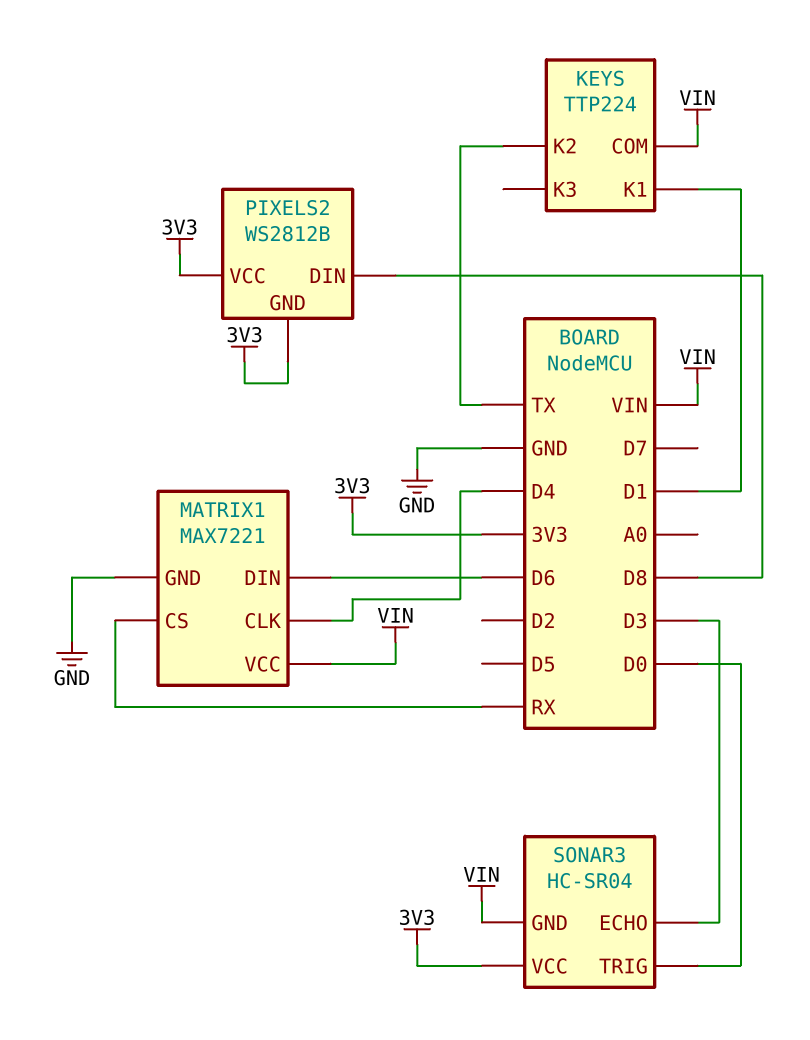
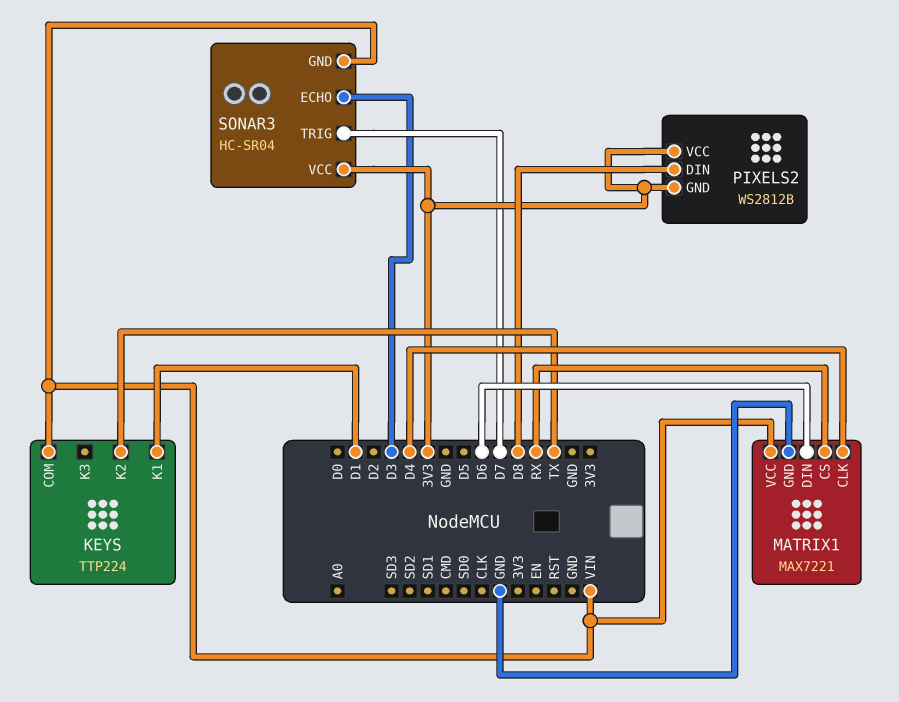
SONAR3 pin TRIG: D0 -> D7

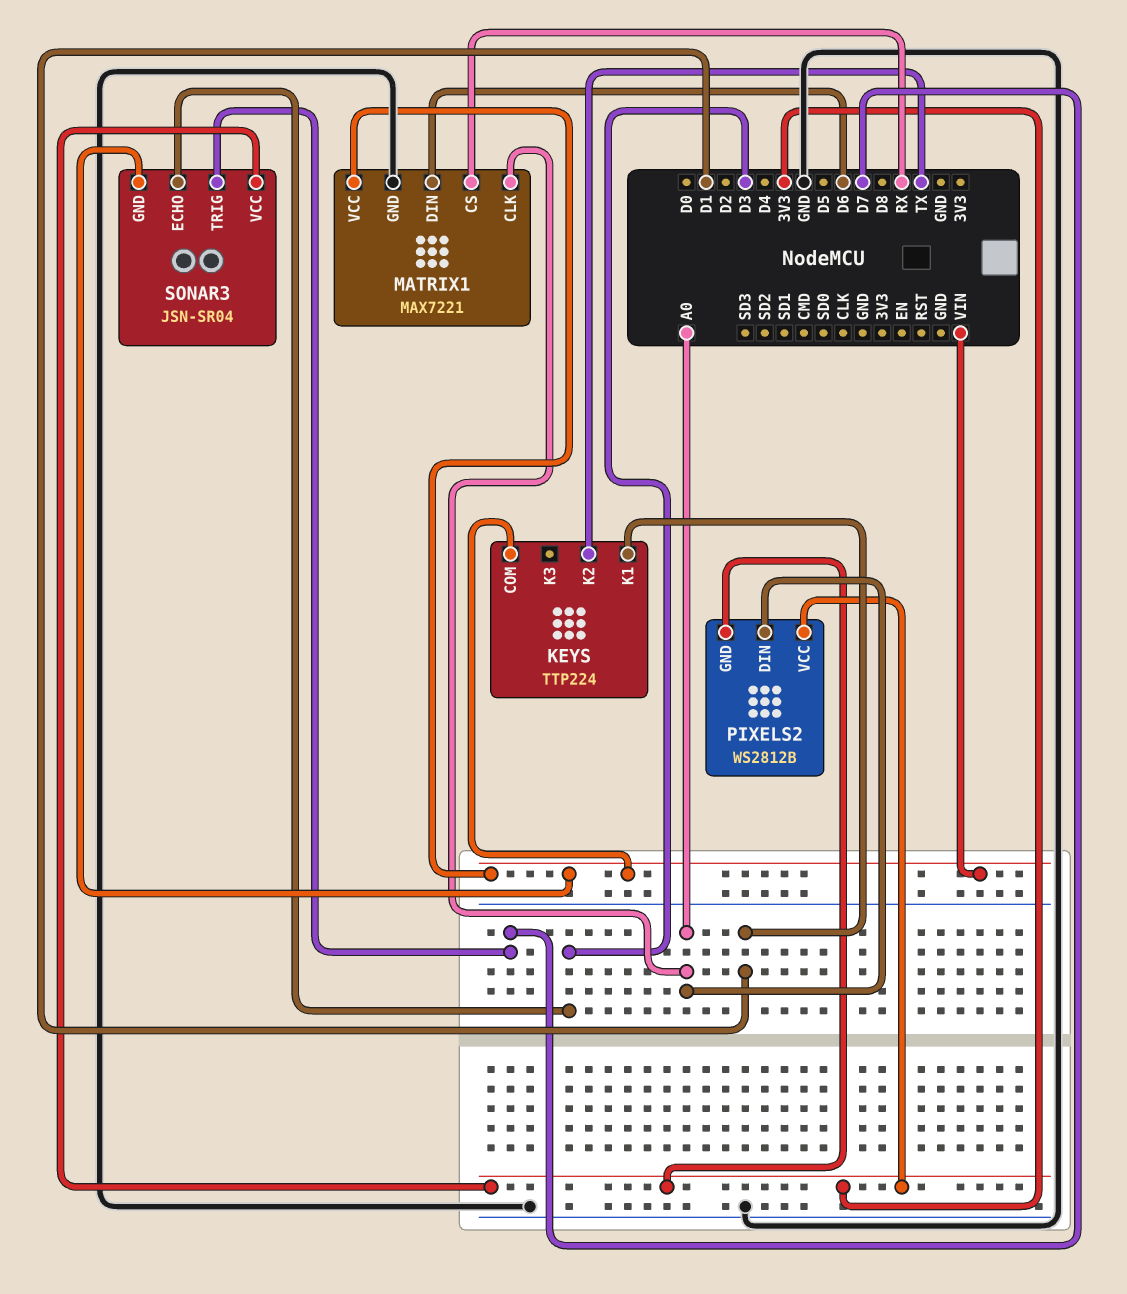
MATRIX1 pin CLK: D4 -> A0
PIXELS2 pin DIN: D8 -> A0
SONAR3: HC-SR04 -> JSN-SR04

